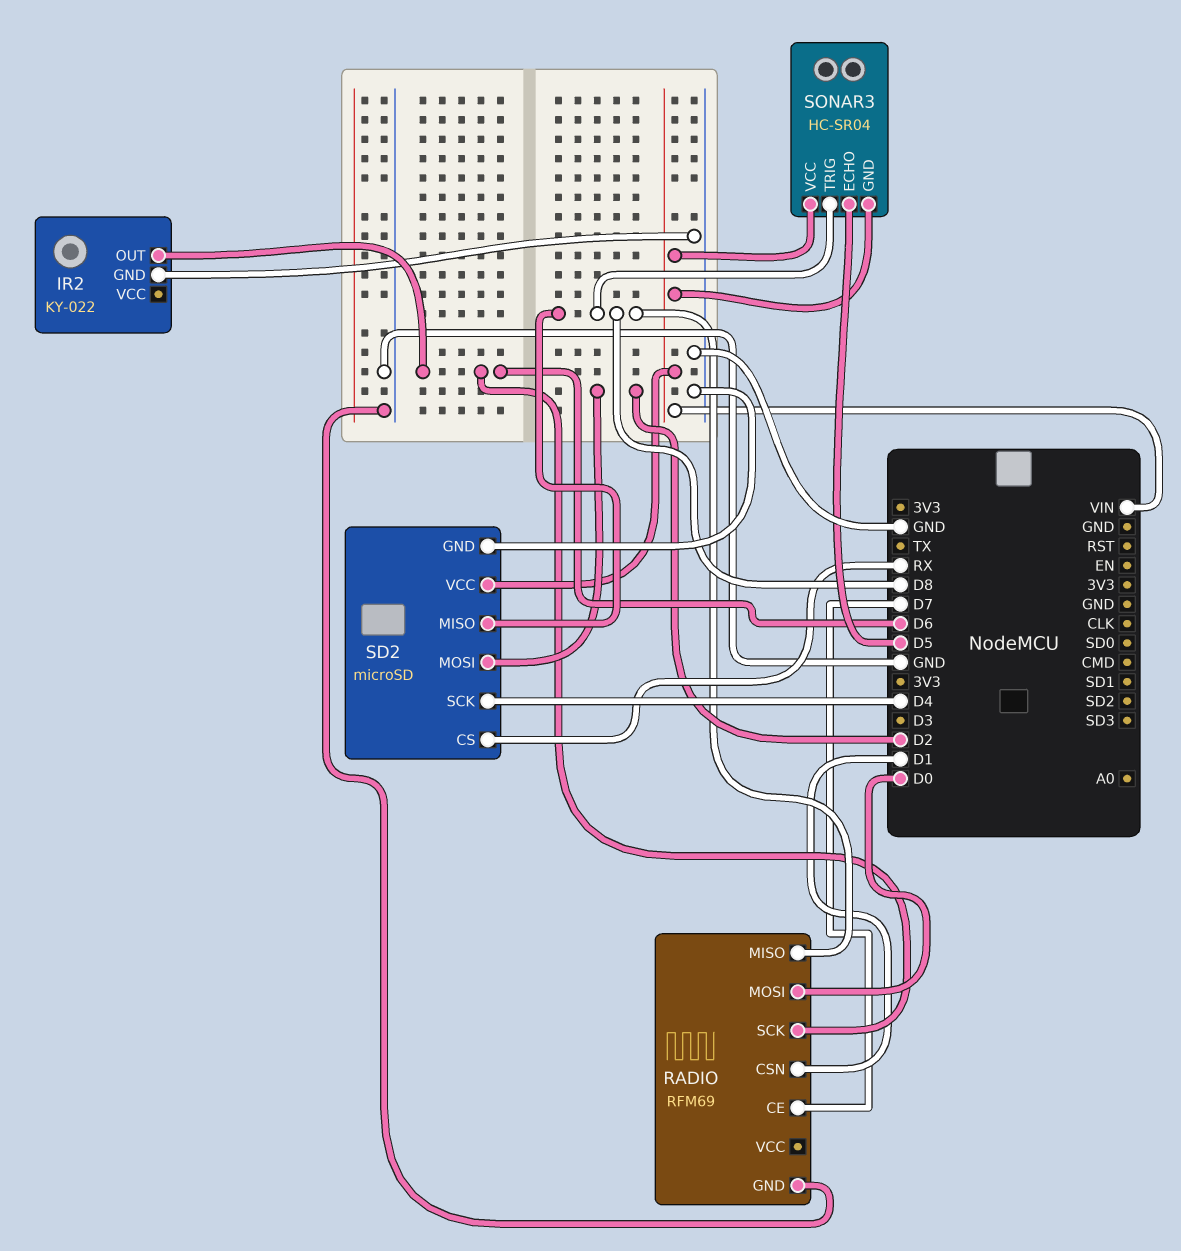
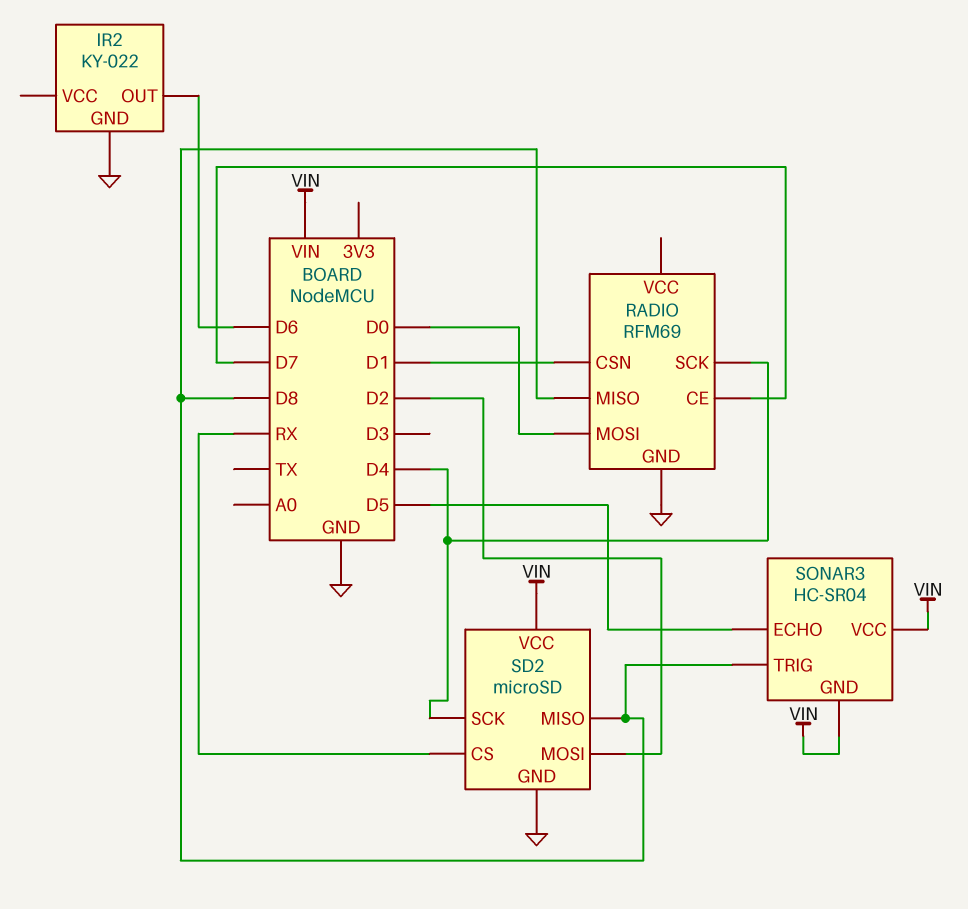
RADIO pin SCK: D6 -> D4

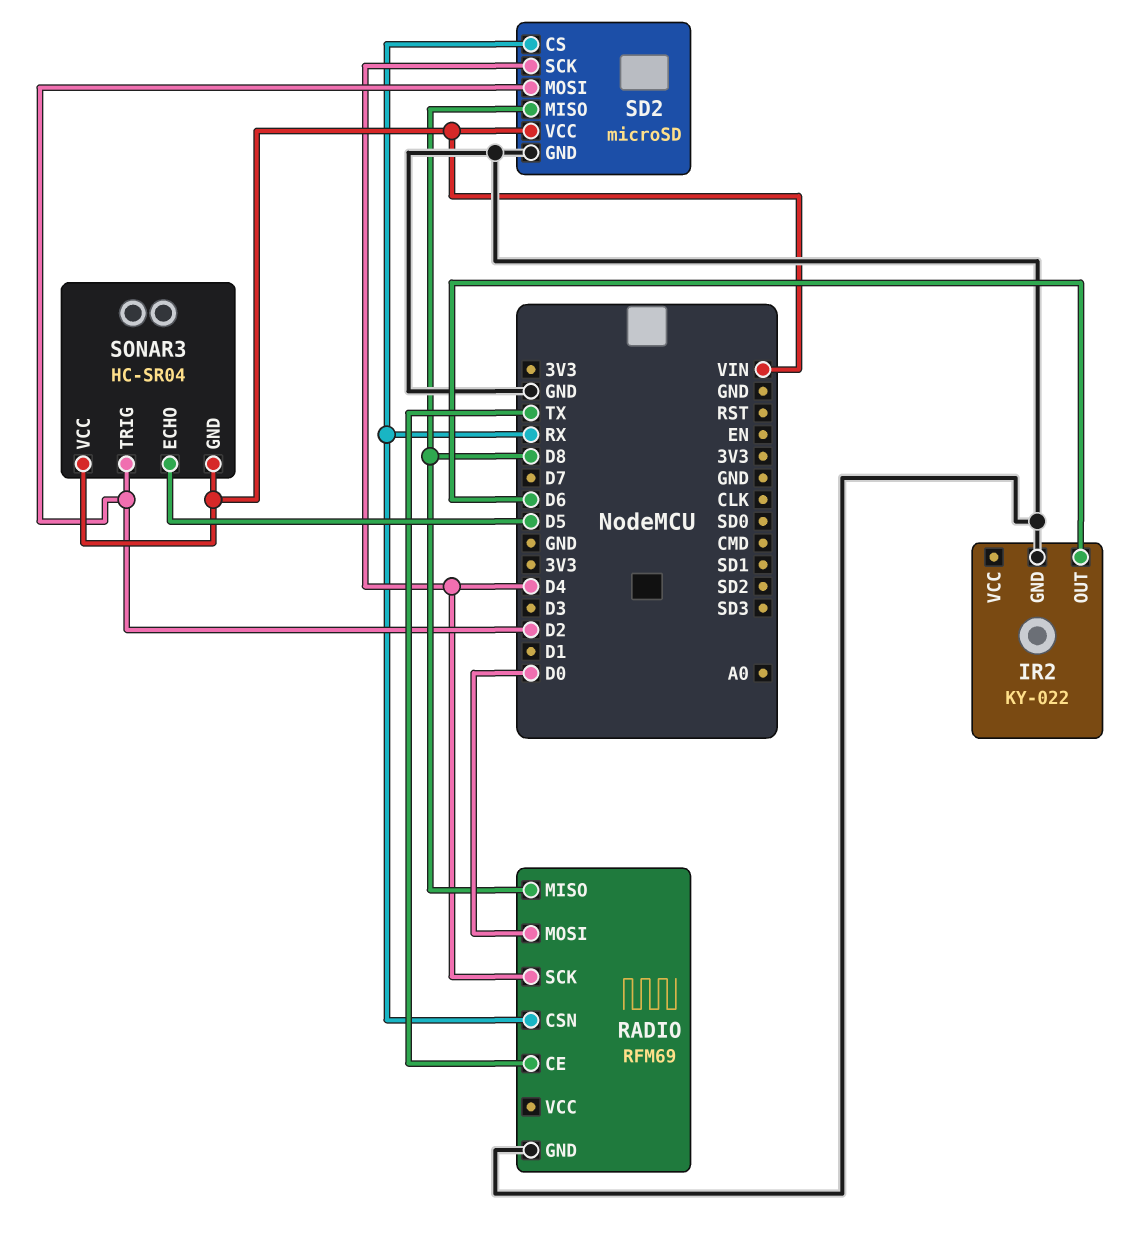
RADIO pin CE: D7 -> TX
RADIO pin CSN: D1 -> RX
SONAR3 pin TRIG: D8 -> D2

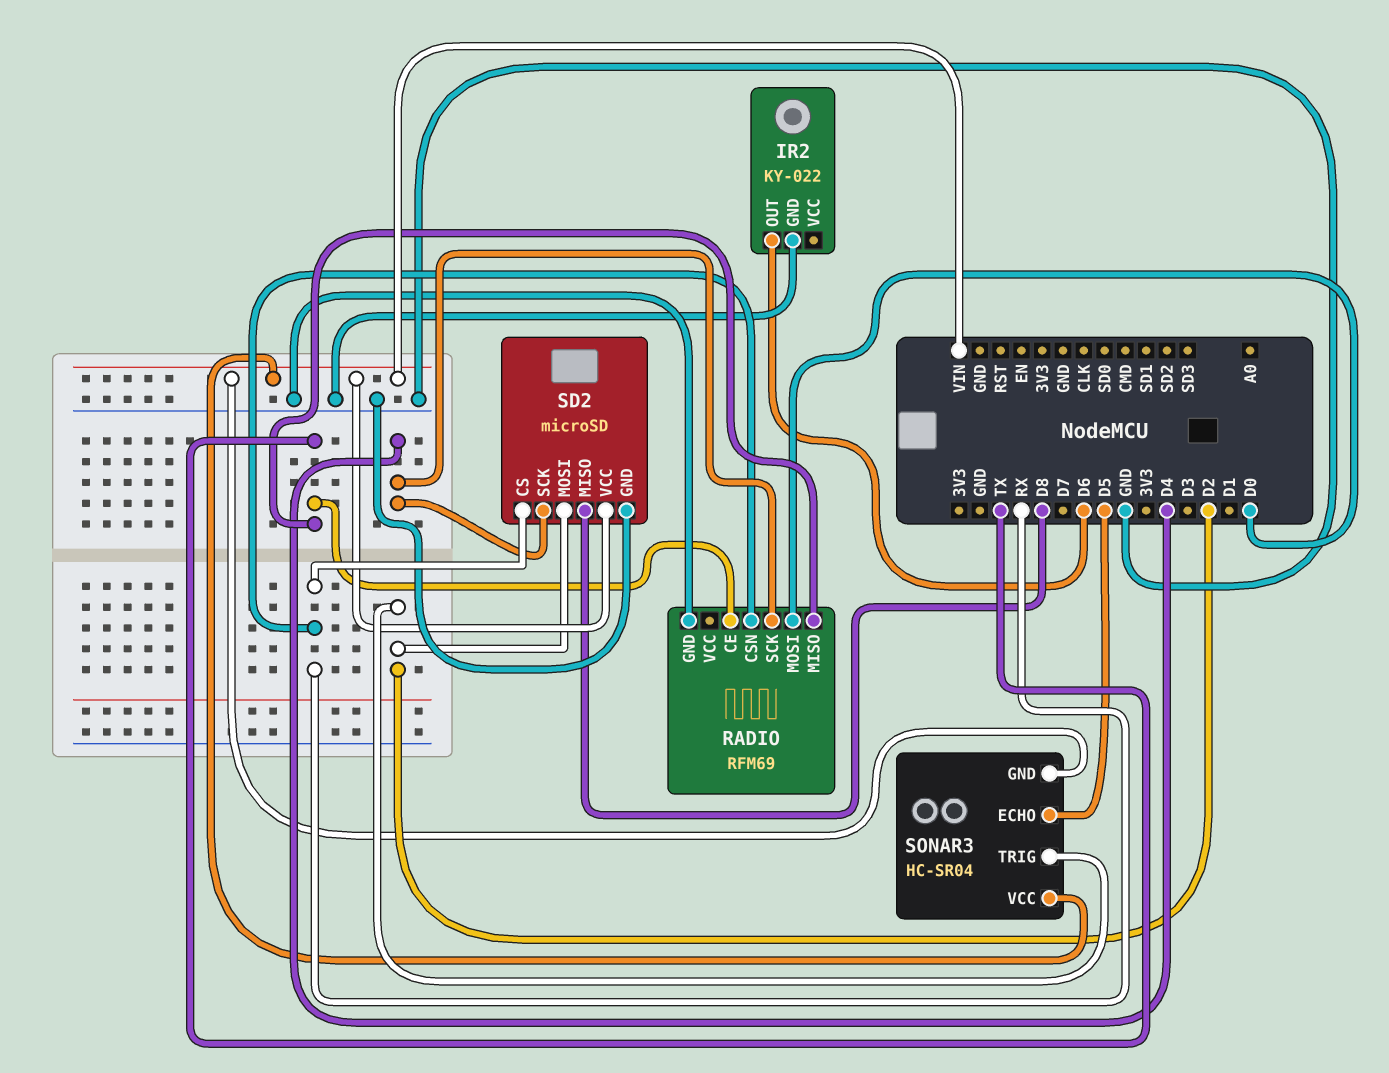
RADIO pin MISO: D8 -> TX

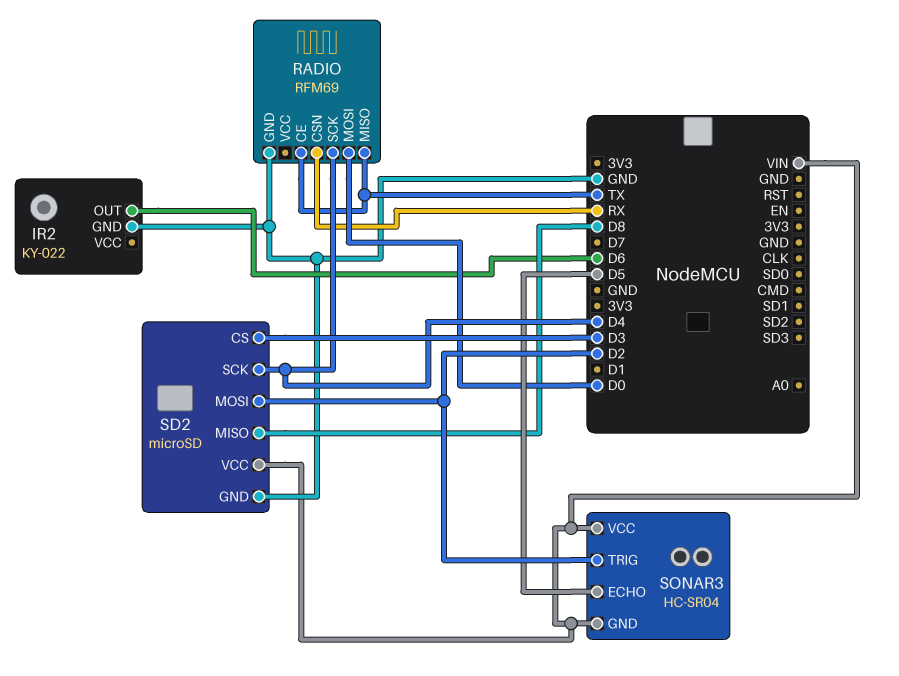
SD2 pin CS: RX -> D3

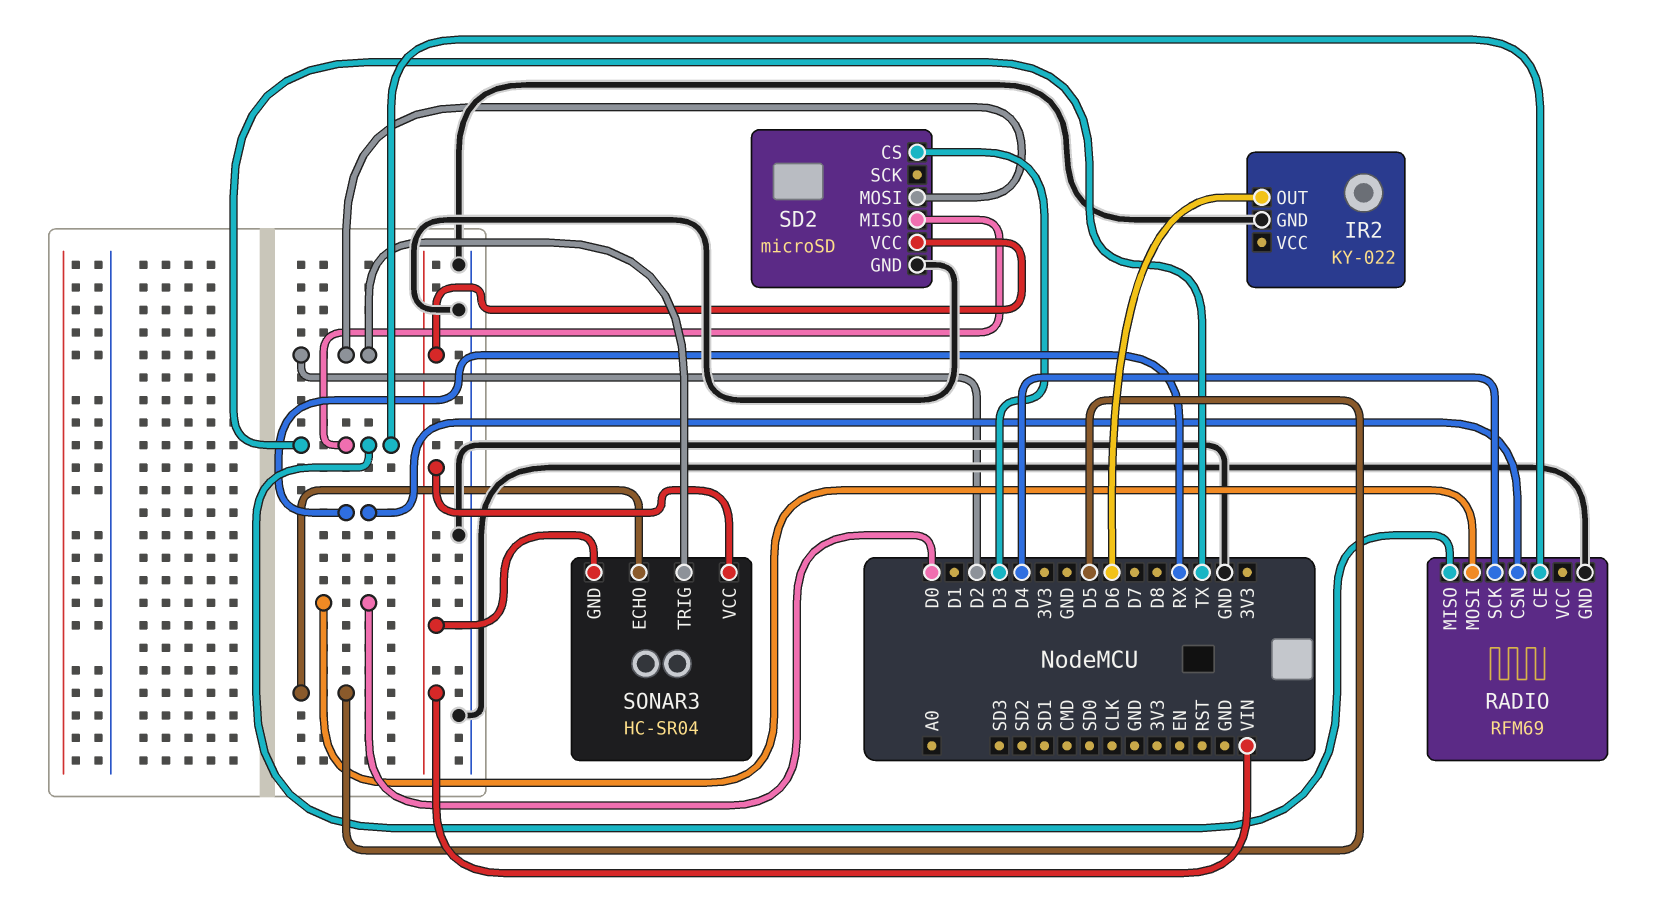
SD2 pin MISO: D8 -> TX
SD2 pin SCK: D4 -> none

